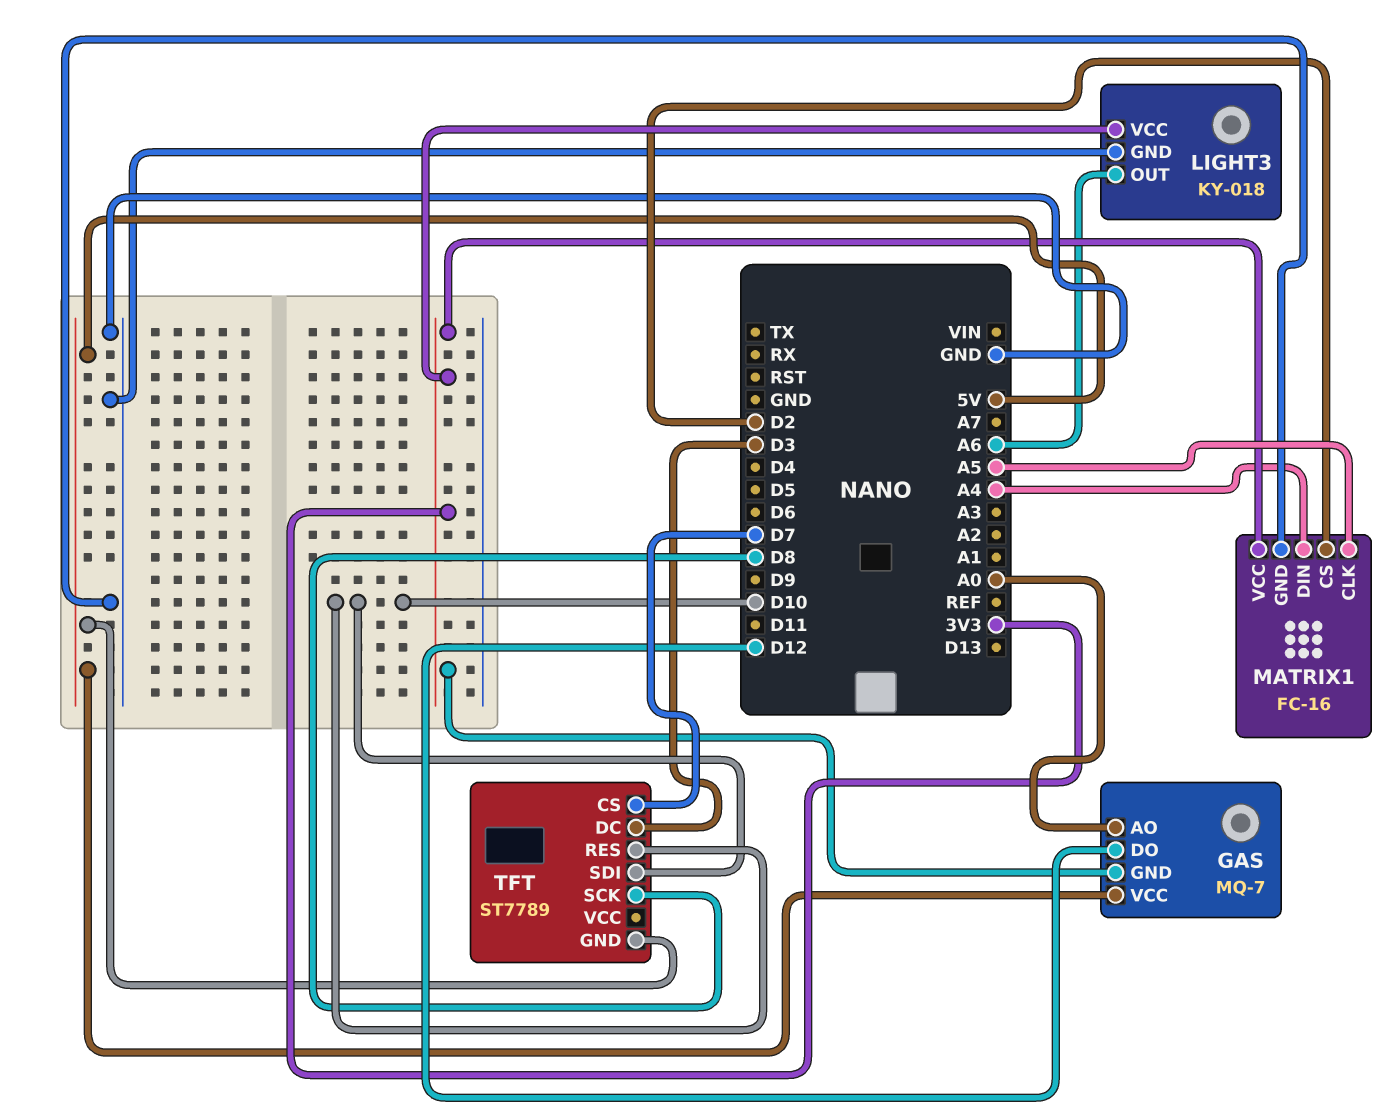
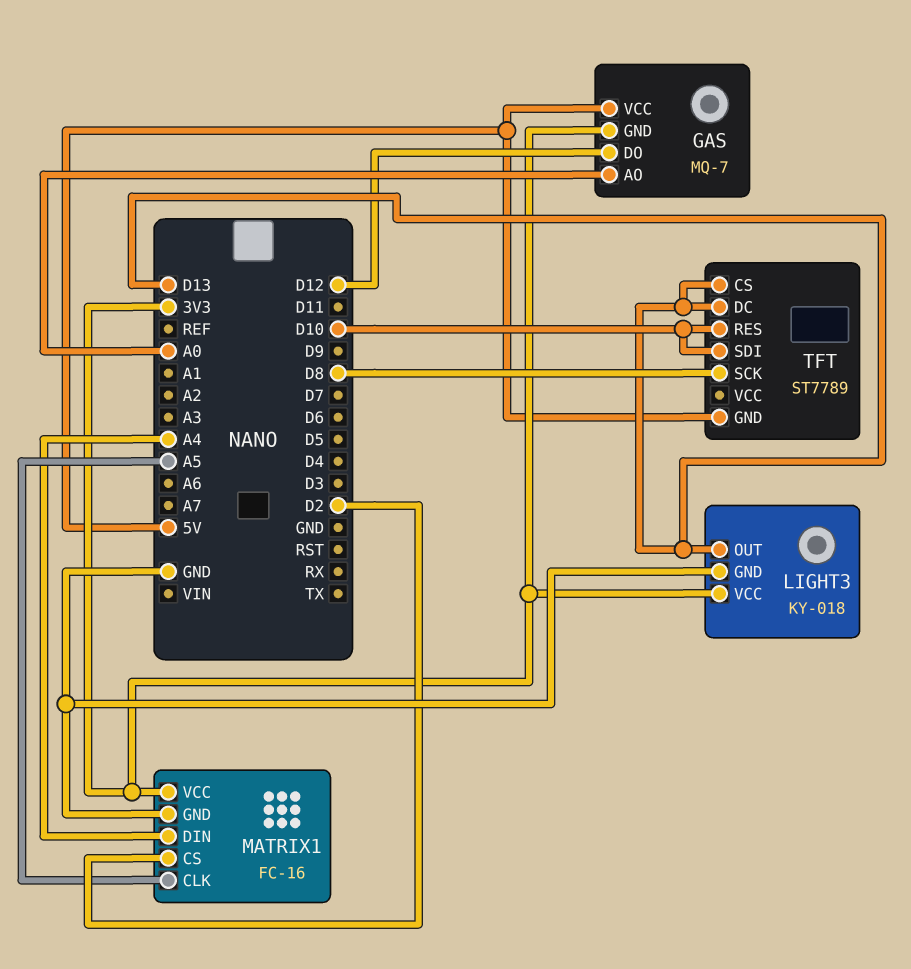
LIGHT3 pin OUT: A6 -> D13
TFT pin CS: D7 -> D13
TFT pin DC: D3 -> D13

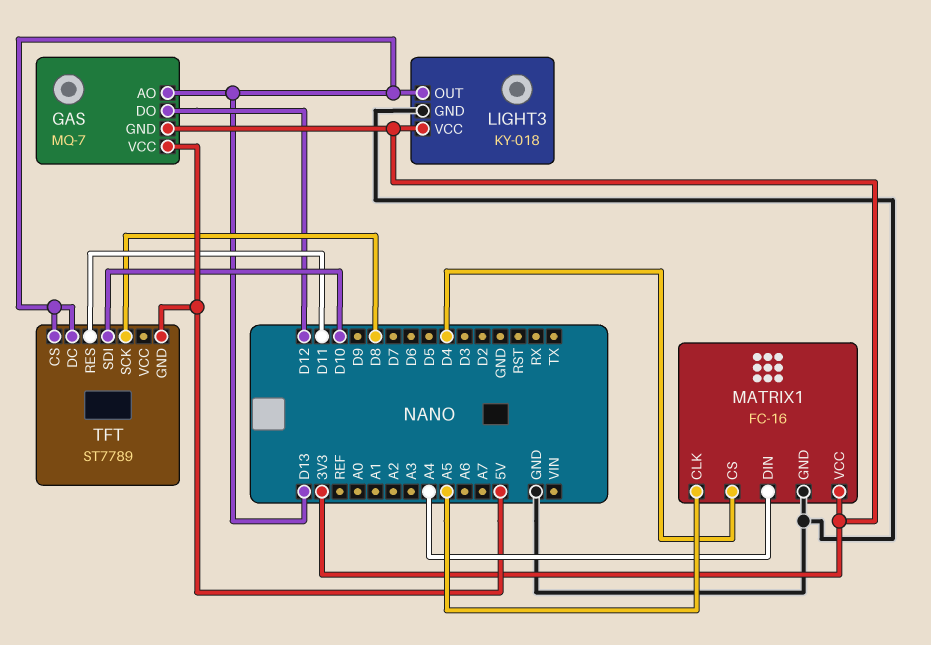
GAS pin AO: A0 -> D13
MATRIX1 pin CS: D2 -> D4
TFT pin RES: D10 -> D11

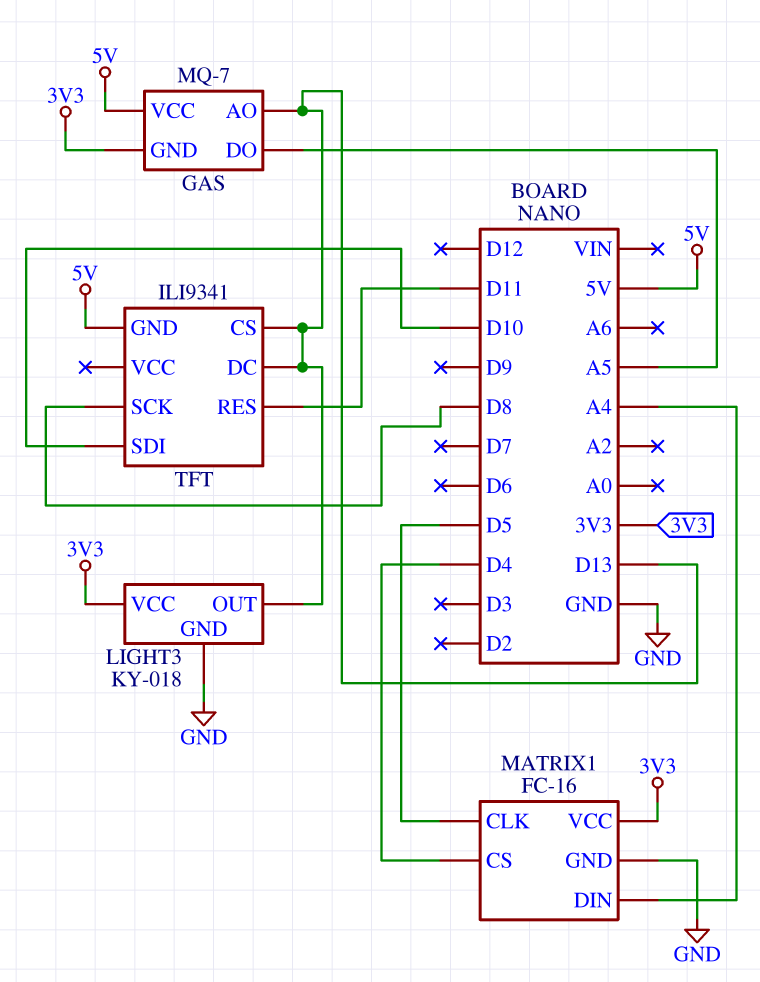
GAS pin DO: D12 -> A5
MATRIX1 pin CLK: A5 -> D5
TFT: ST7789 -> ILI9341

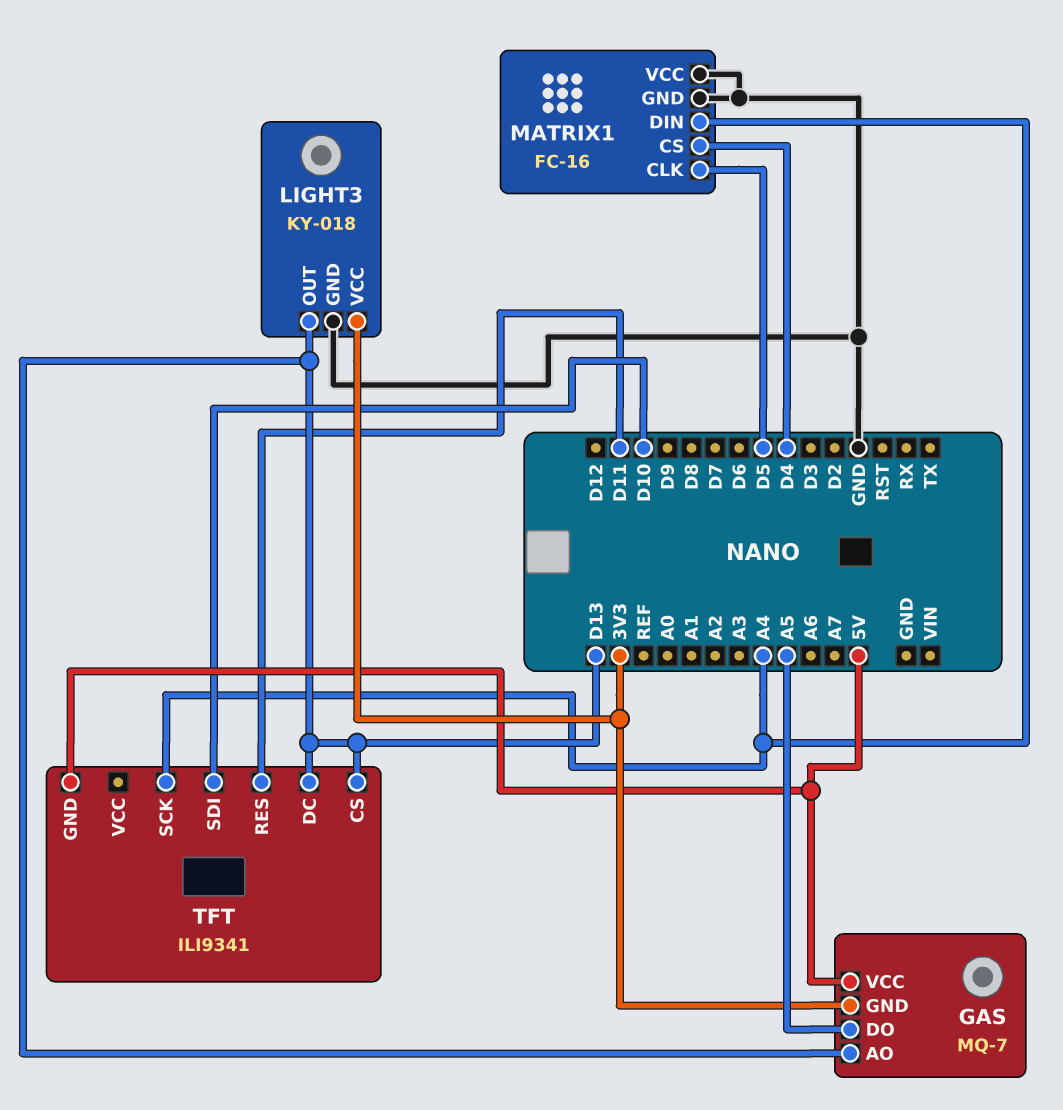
MATRIX1 pin VCC: 3V3 -> GND
TFT pin SCK: D8 -> A4

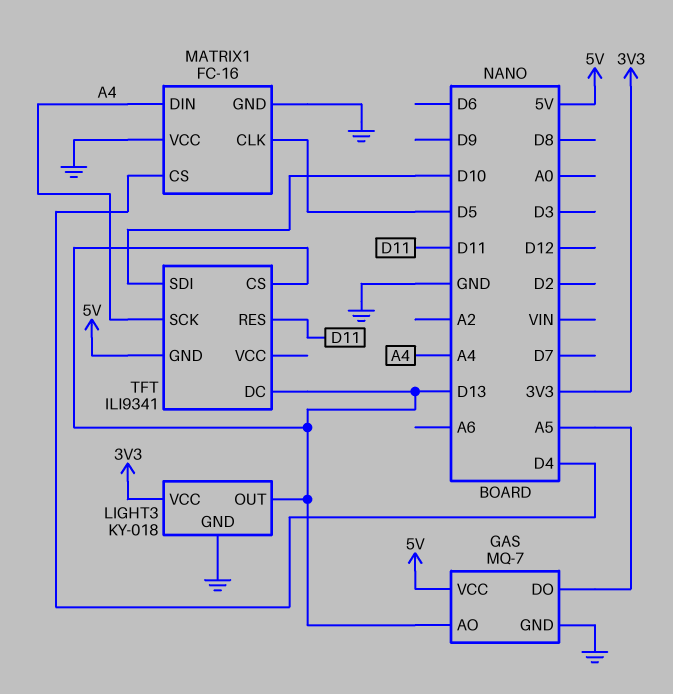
GAS pin GND: 3V3 -> GND

